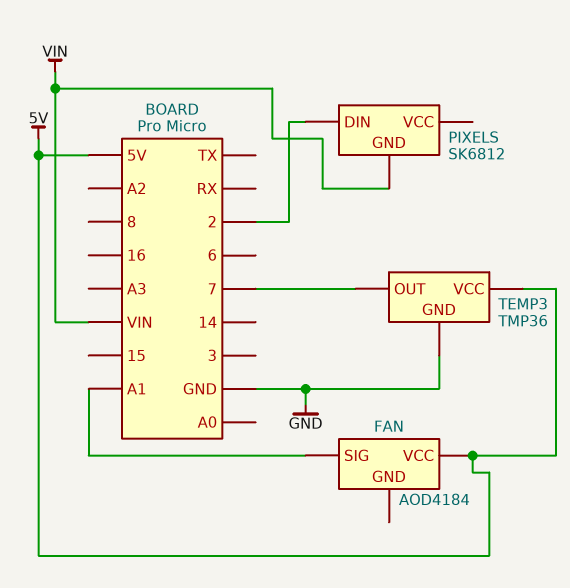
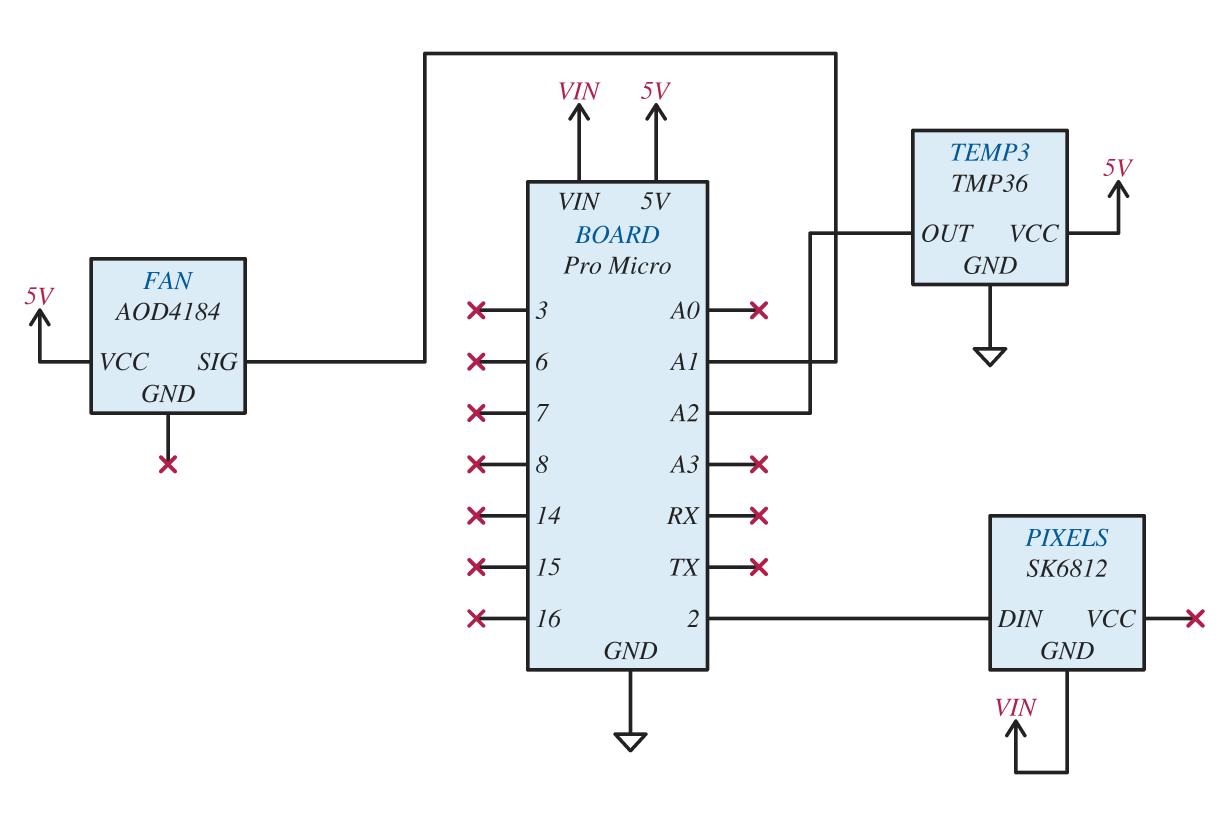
TEMP3 pin OUT: 7 -> A2

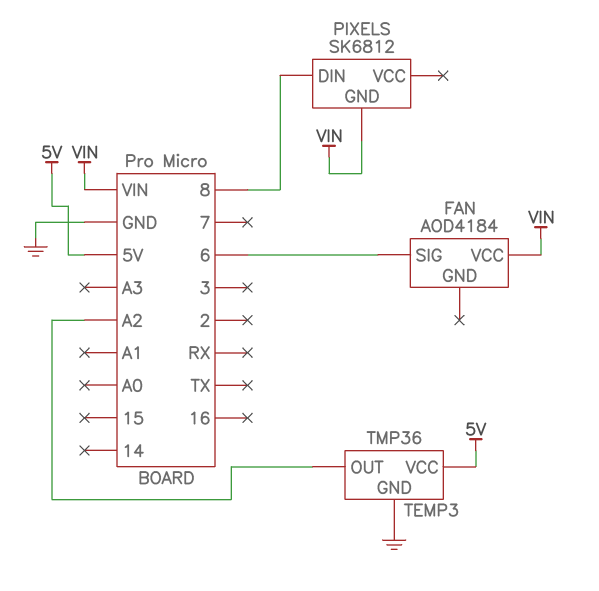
FAN pin SIG: A1 -> 6
FAN pin VCC: 5V -> VIN
PIXELS pin DIN: 2 -> 8

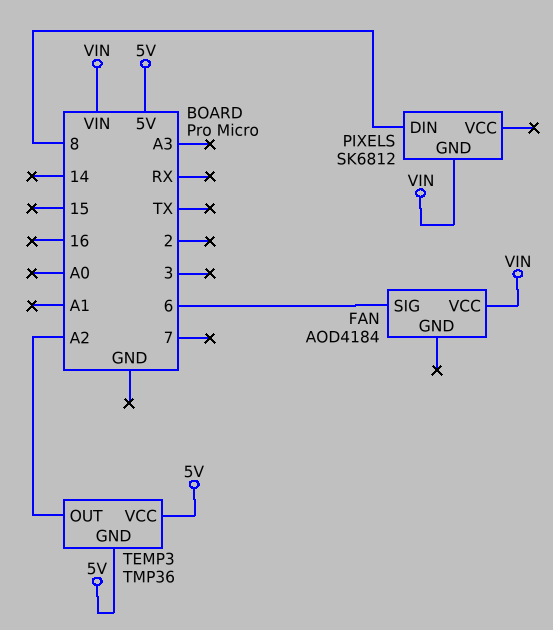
TEMP3 pin GND: GND -> 5V

